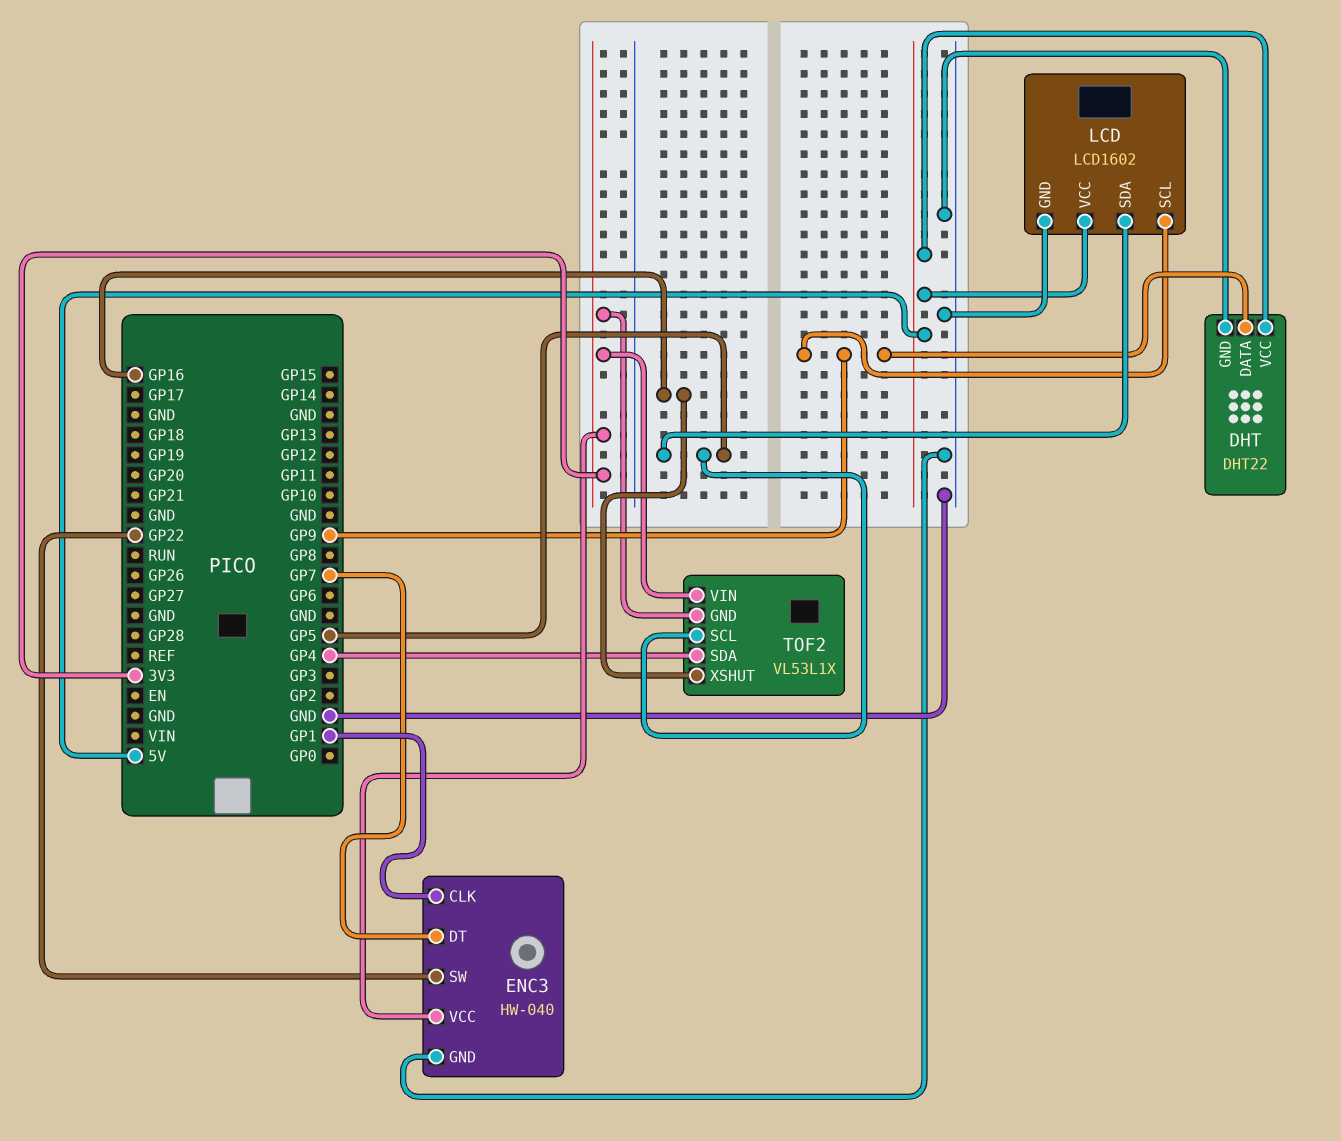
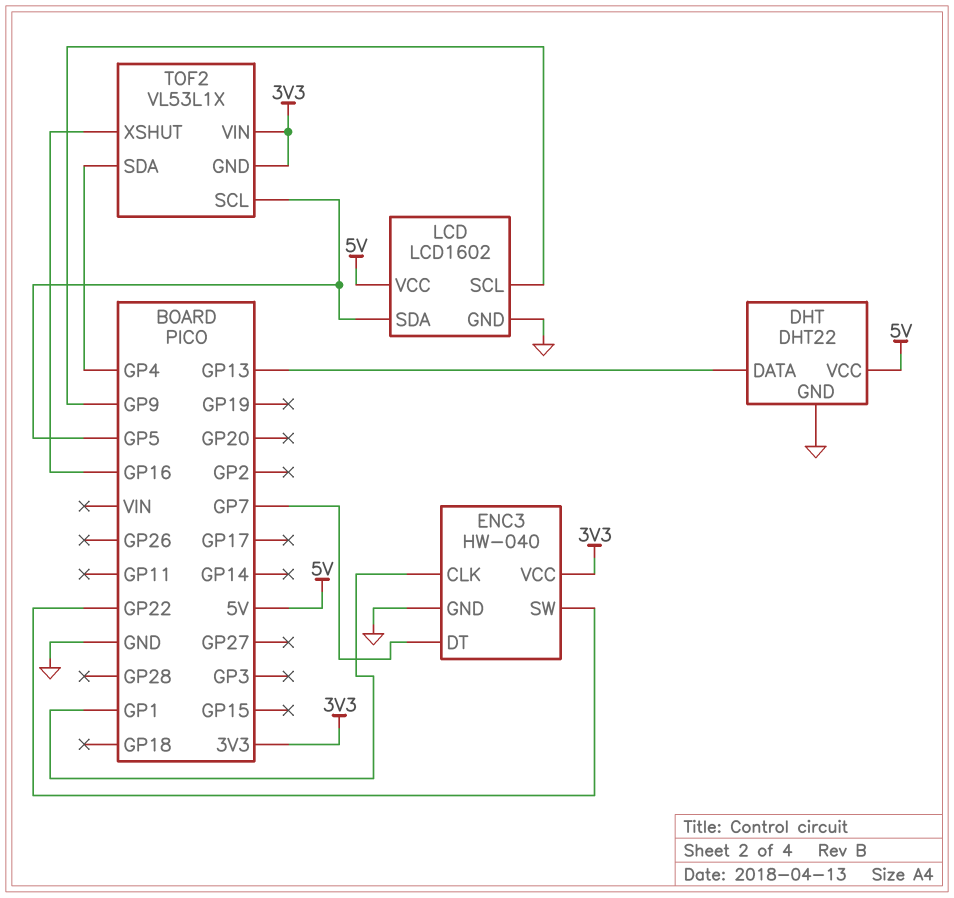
DHT pin DATA: GP9 -> GP13

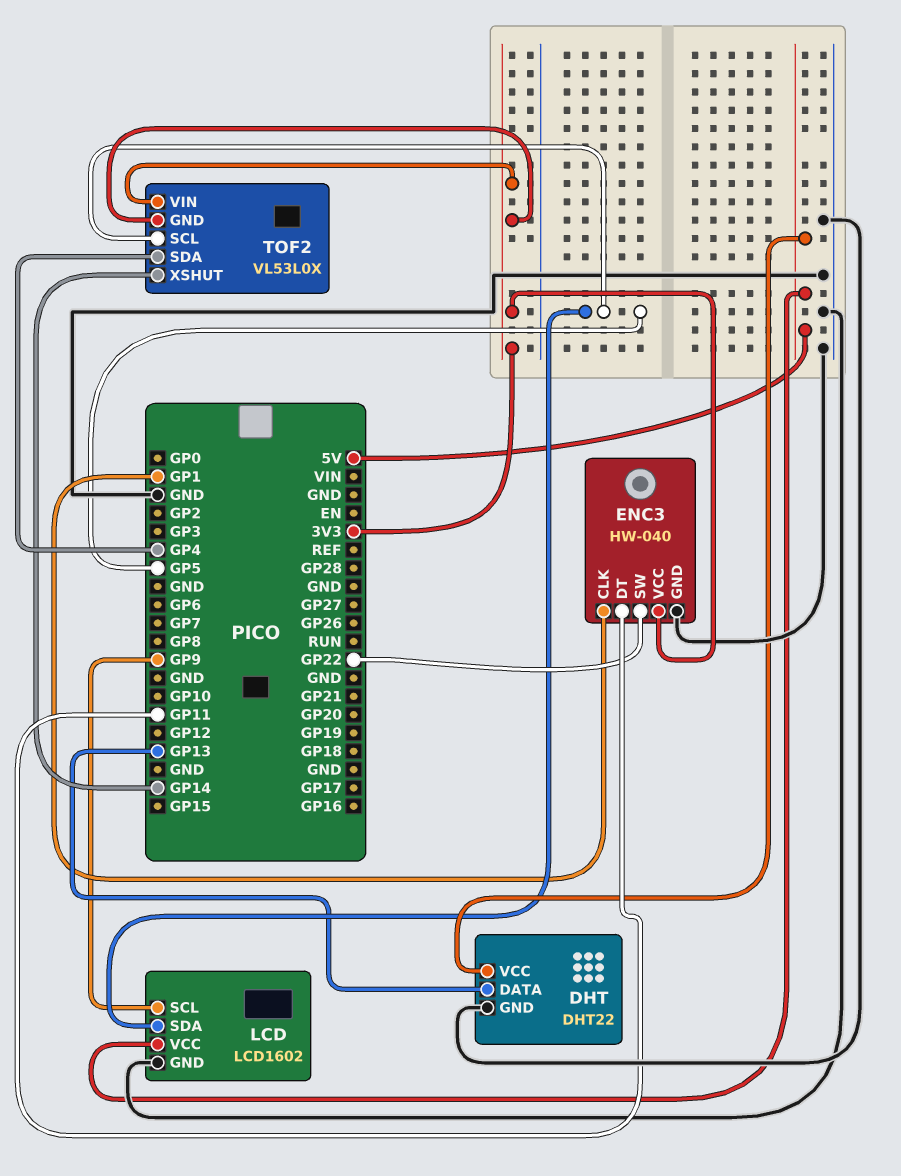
ENC3 pin DT: GP7 -> GP11
TOF2: VL53L1X -> VL53L0X
TOF2 pin XSHUT: GP16 -> GP14

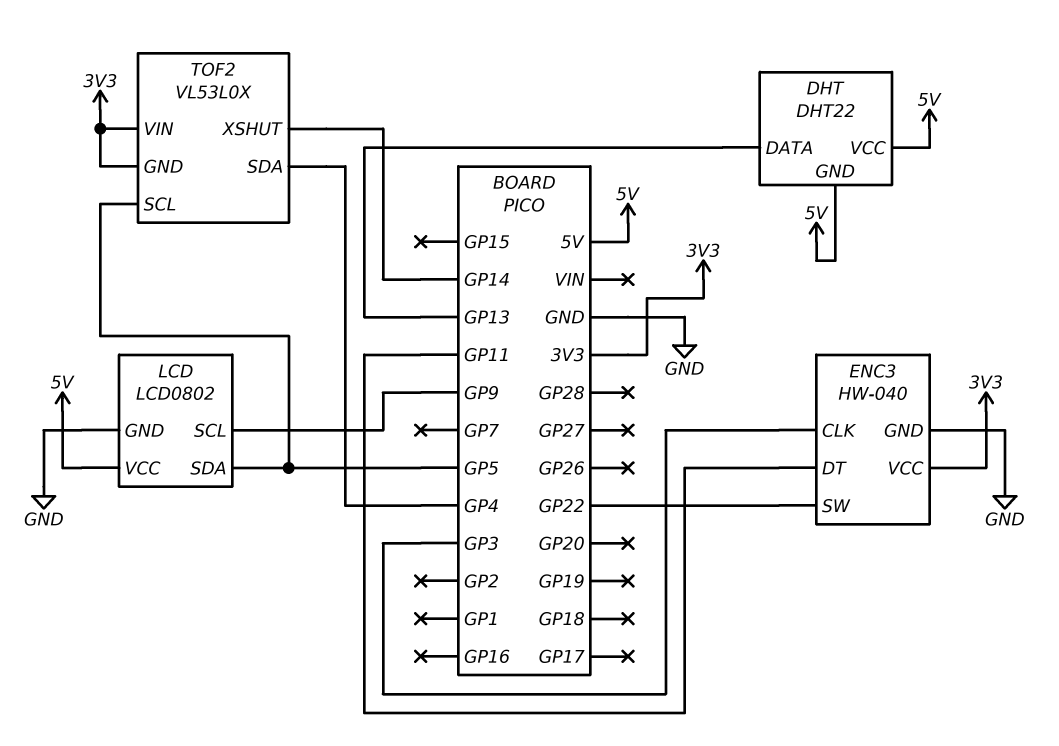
DHT pin GND: GND -> 5V
ENC3 pin CLK: GP1 -> GP3
LCD: LCD1602 -> LCD0802

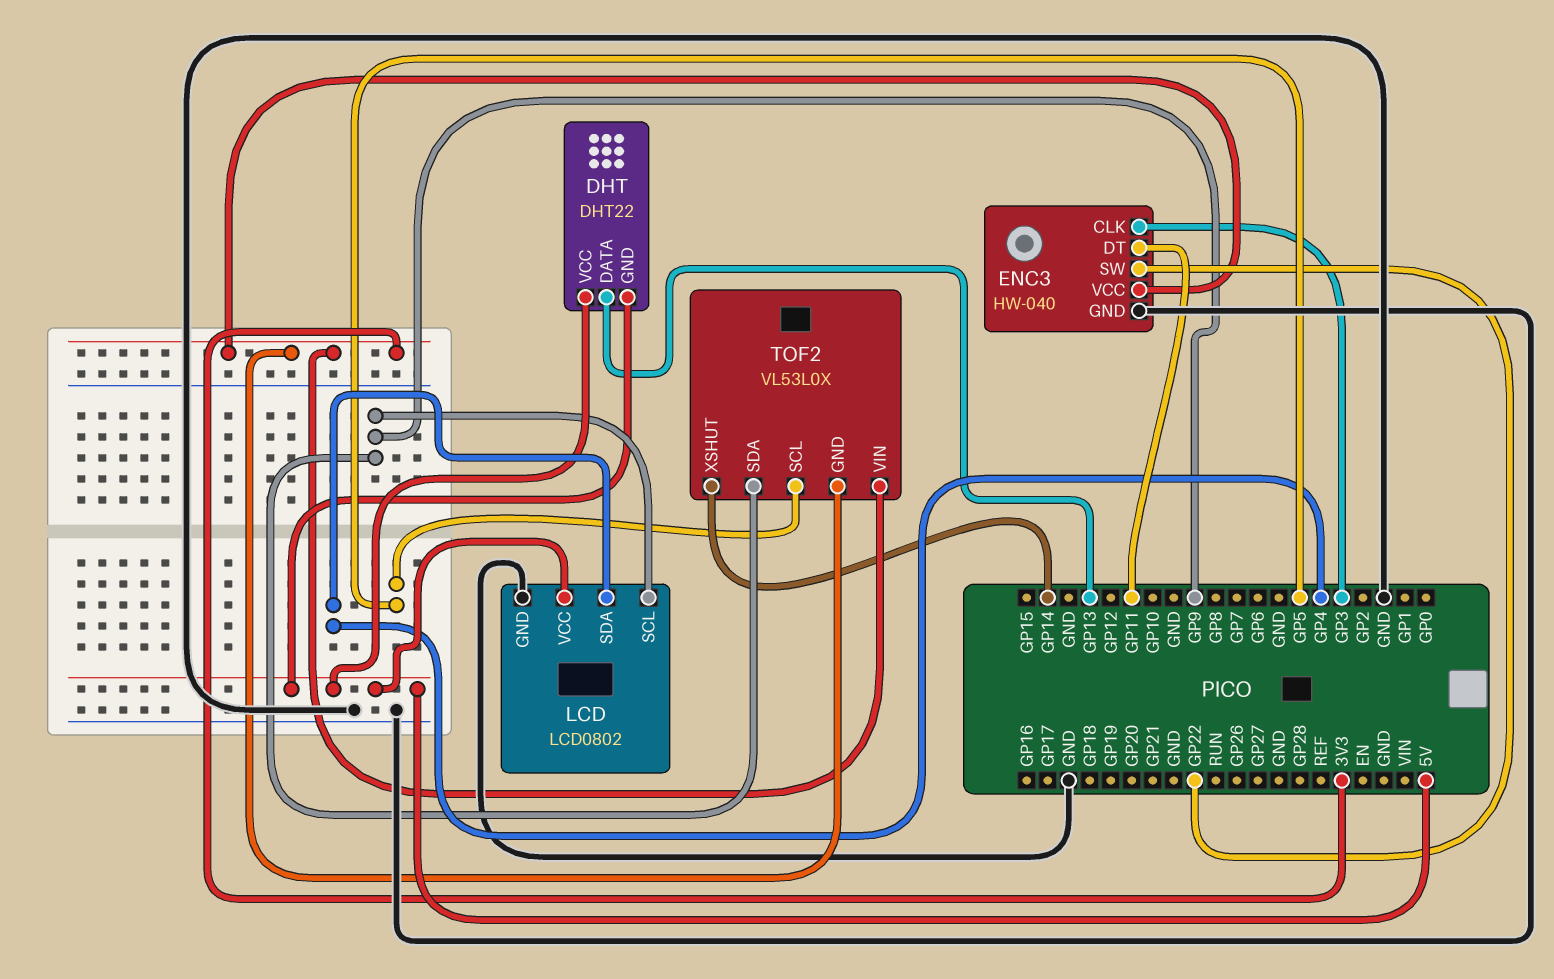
LCD pin SDA: GP5 -> GP4
TOF2 pin SDA: GP4 -> GP9

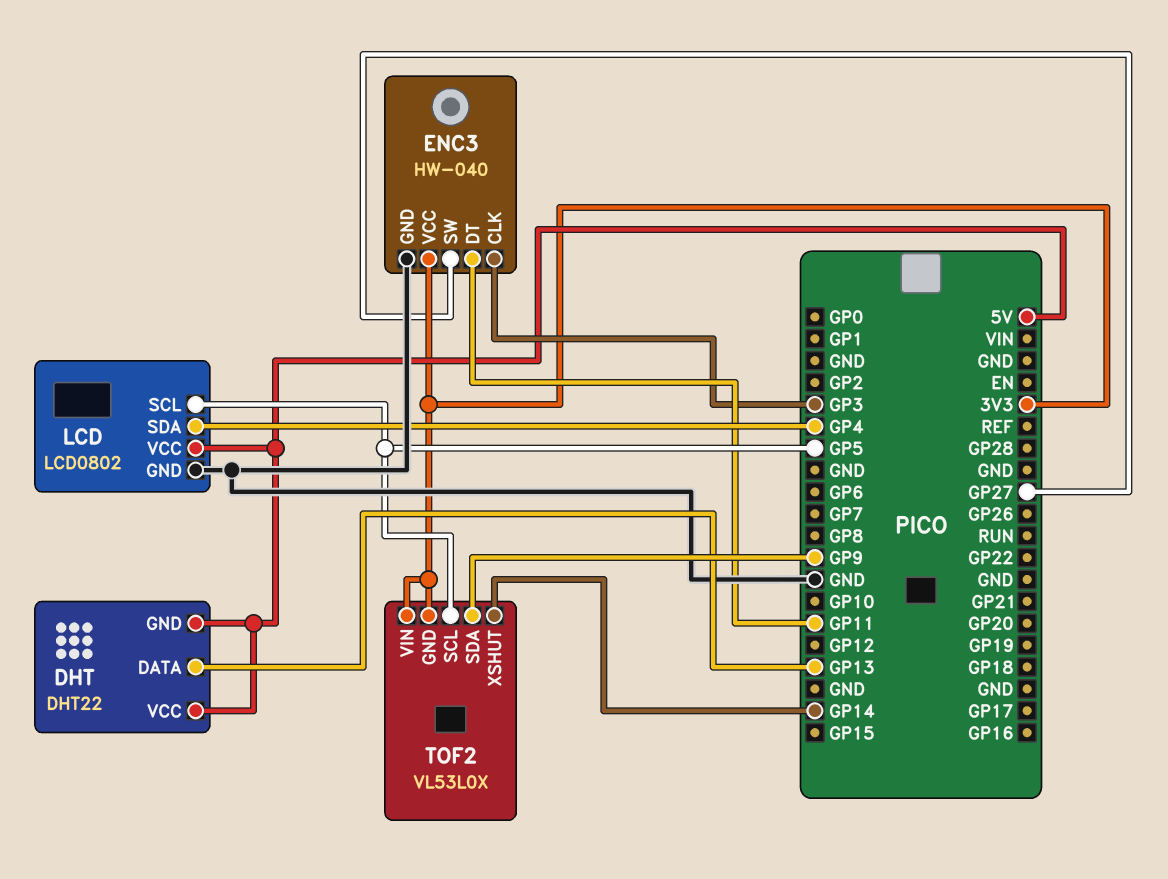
ENC3 pin SW: GP22 -> GP27
LCD pin SCL: GP9 -> GP5

